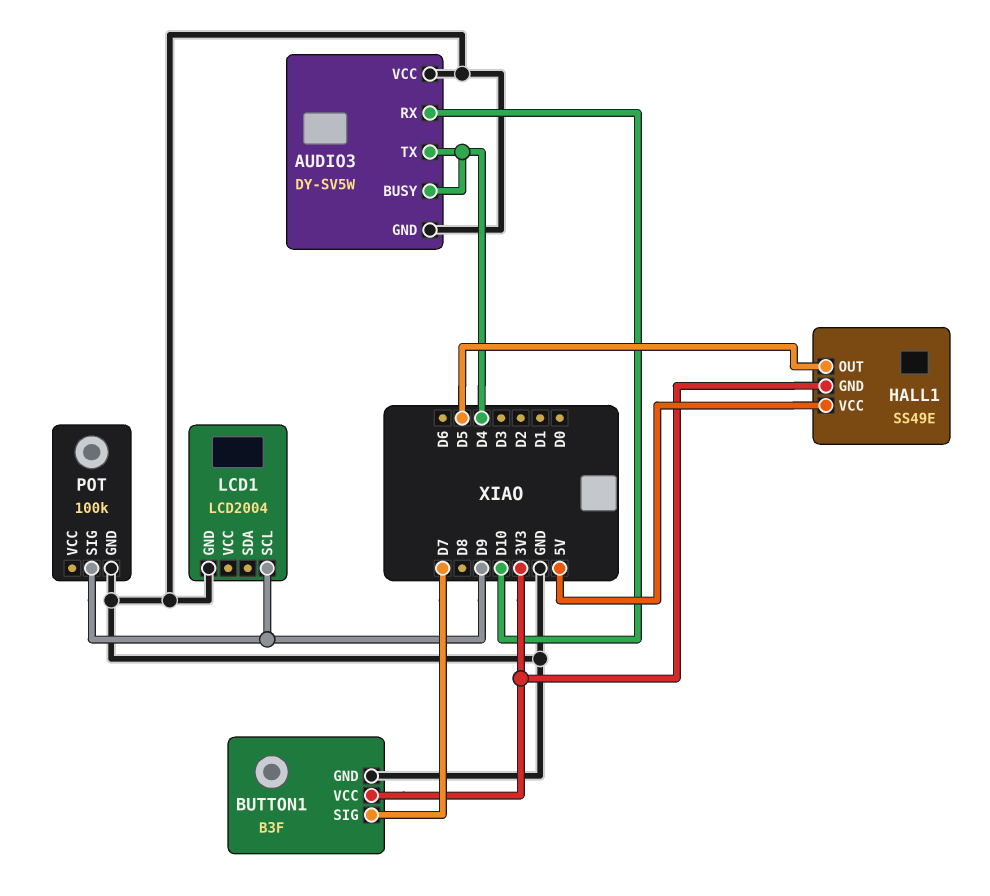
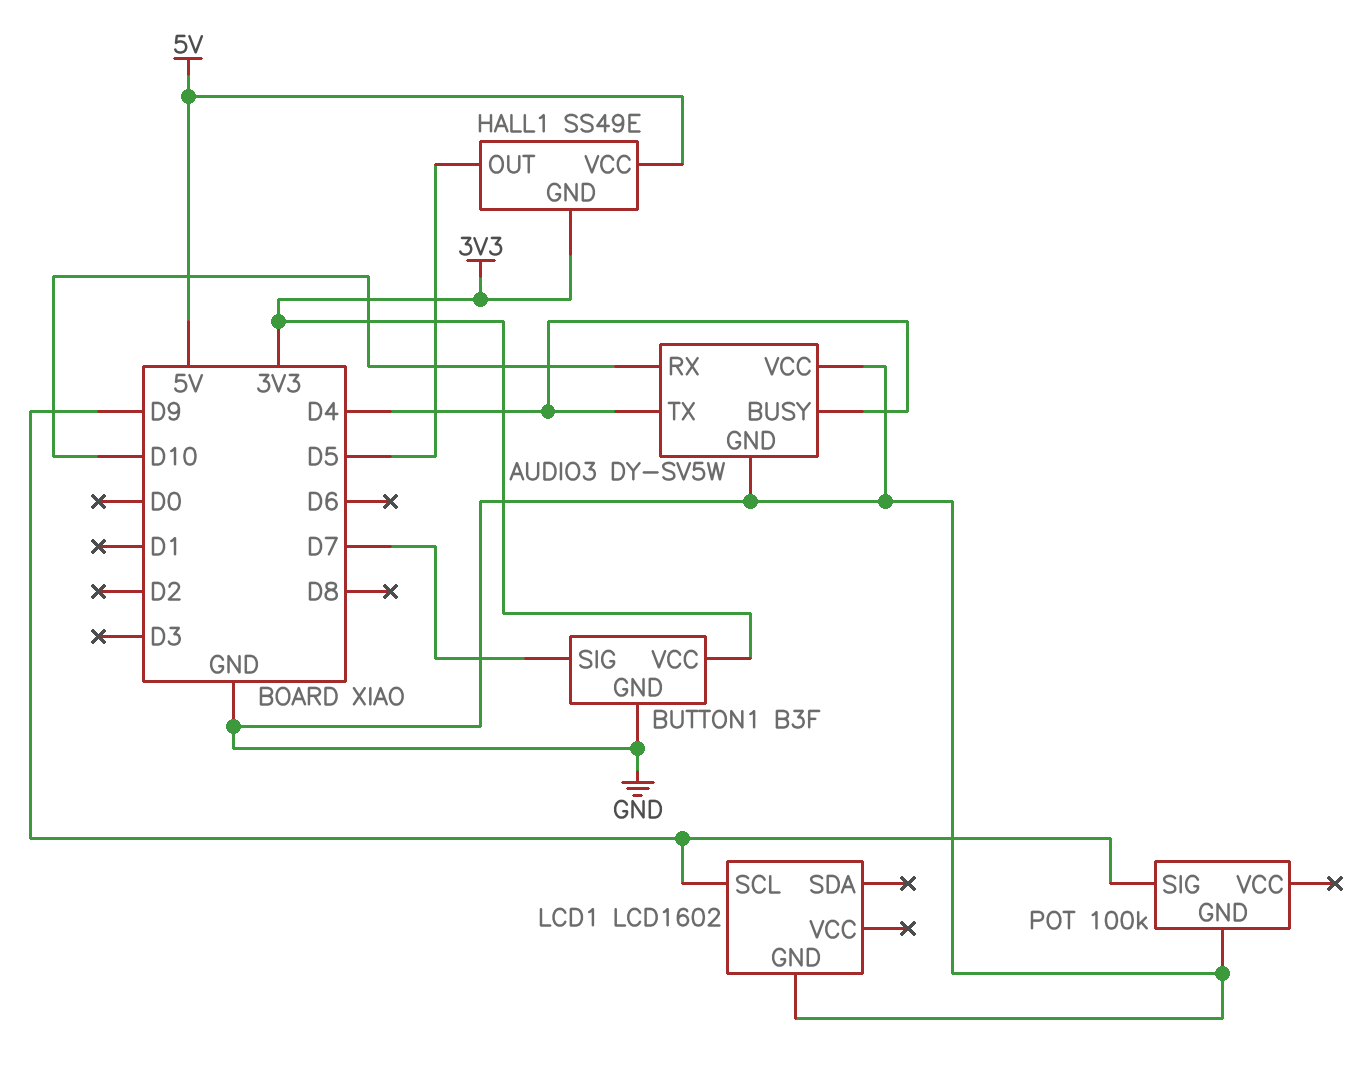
LCD1: LCD2004 -> LCD1602

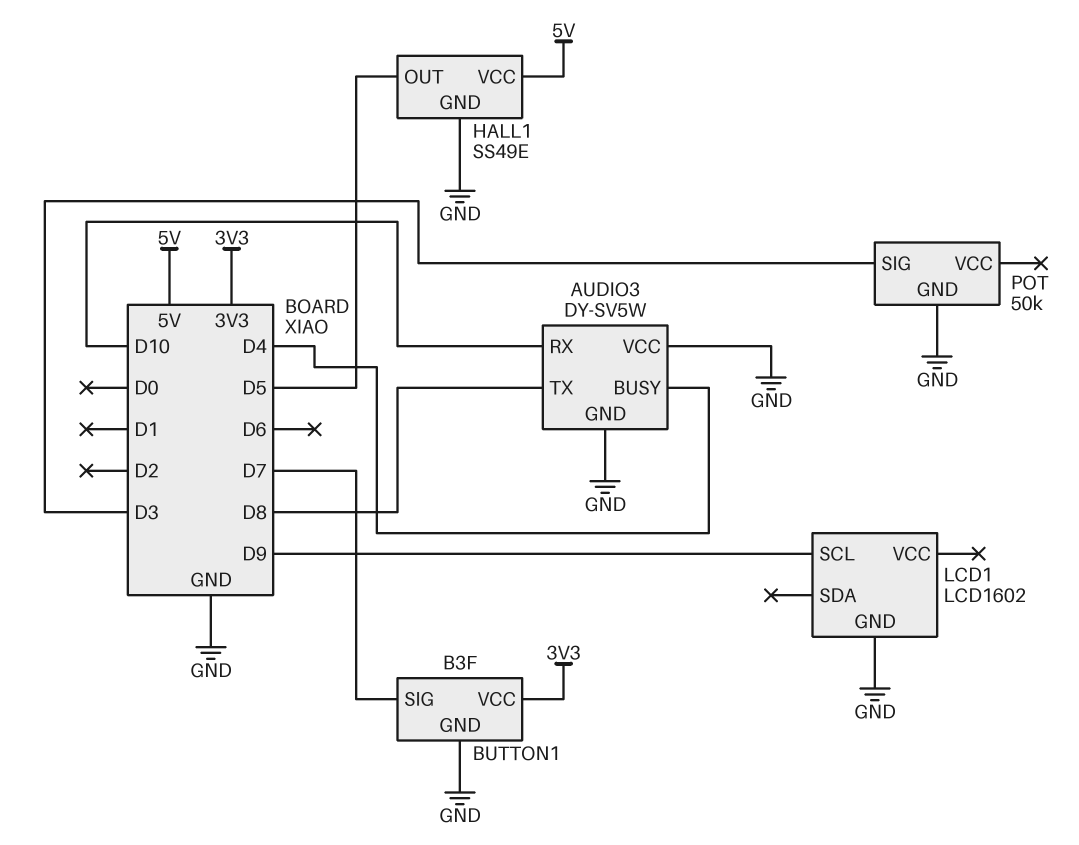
AUDIO3 pin TX: D4 -> D8
HALL1 pin GND: 3V3 -> GND
POT: 100k -> 50k
POT pin SIG: D9 -> D3

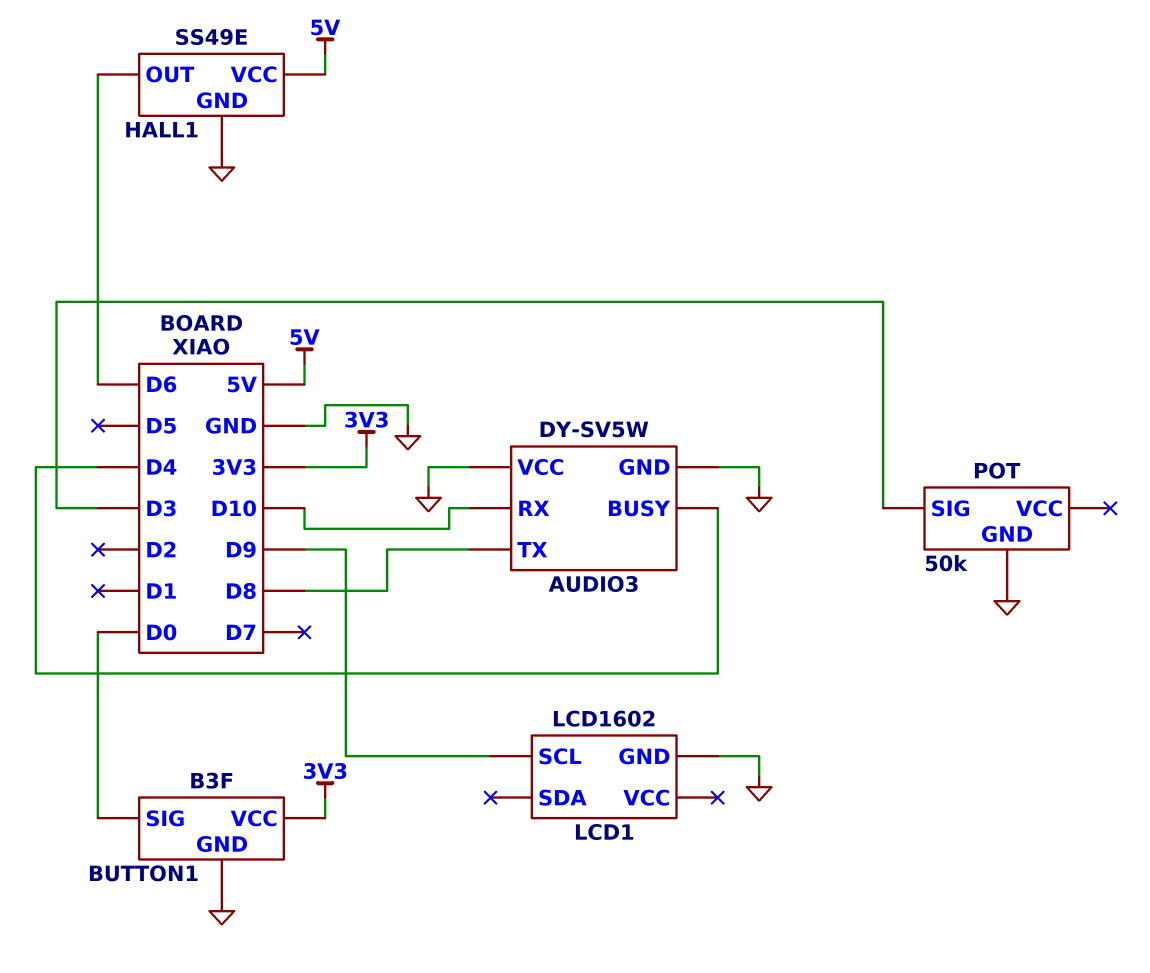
BUTTON1 pin SIG: D7 -> D0
HALL1 pin OUT: D5 -> D6

